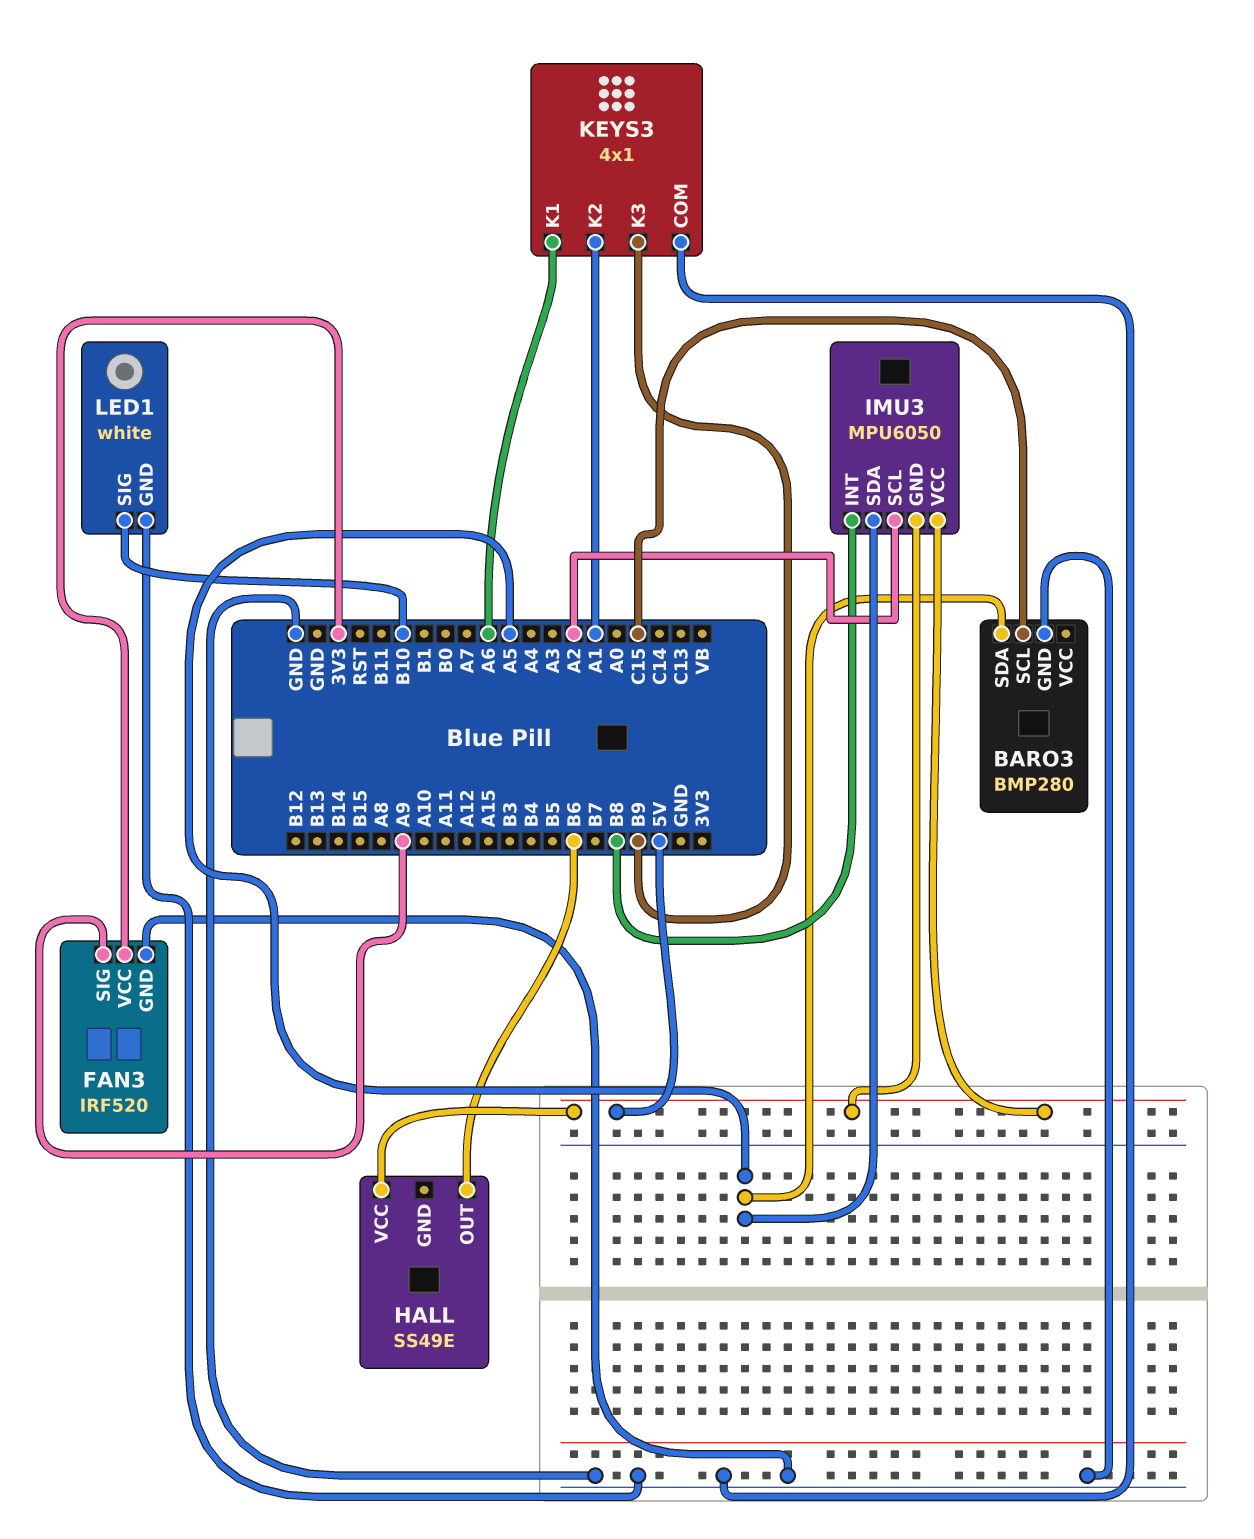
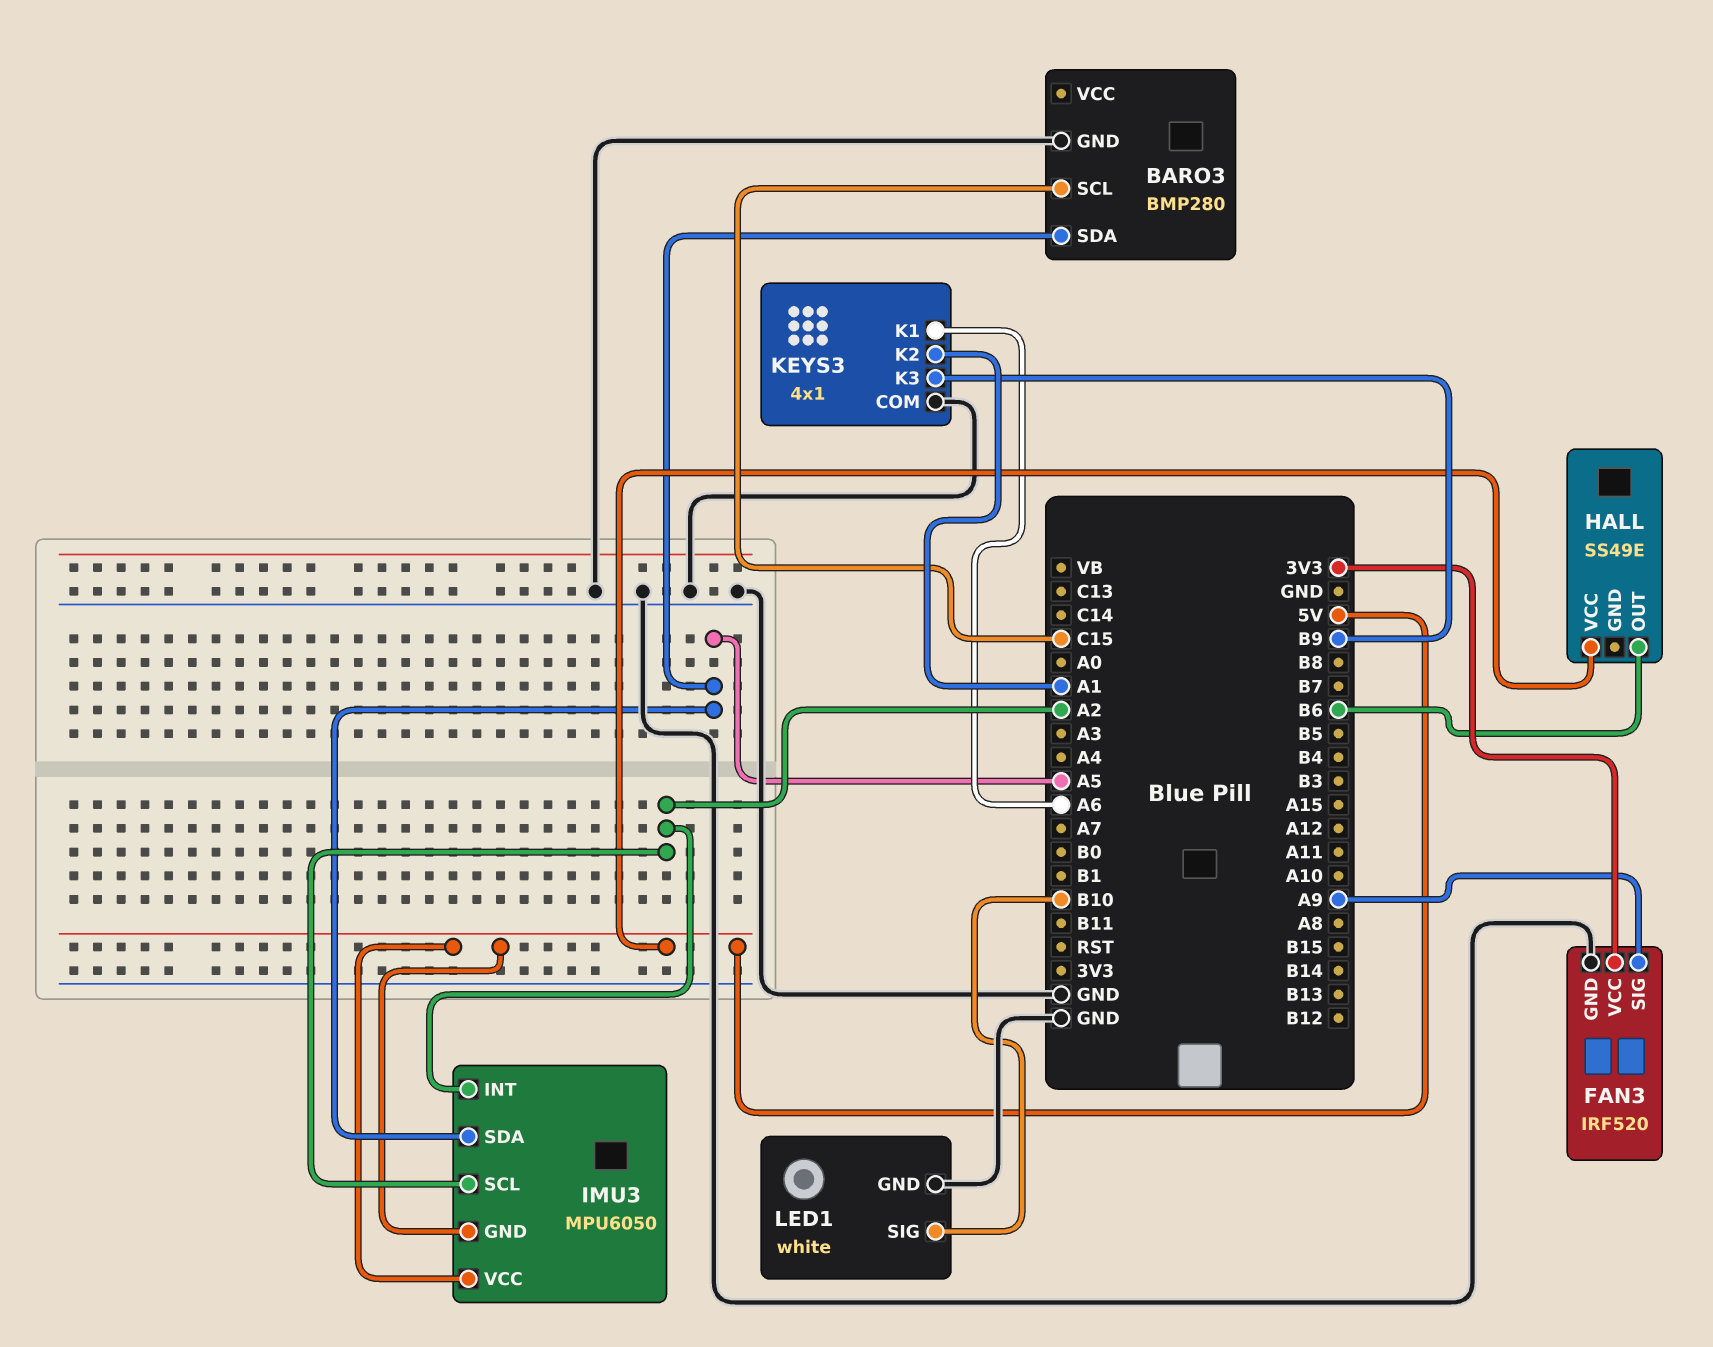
IMU3 pin INT: B8 -> A2

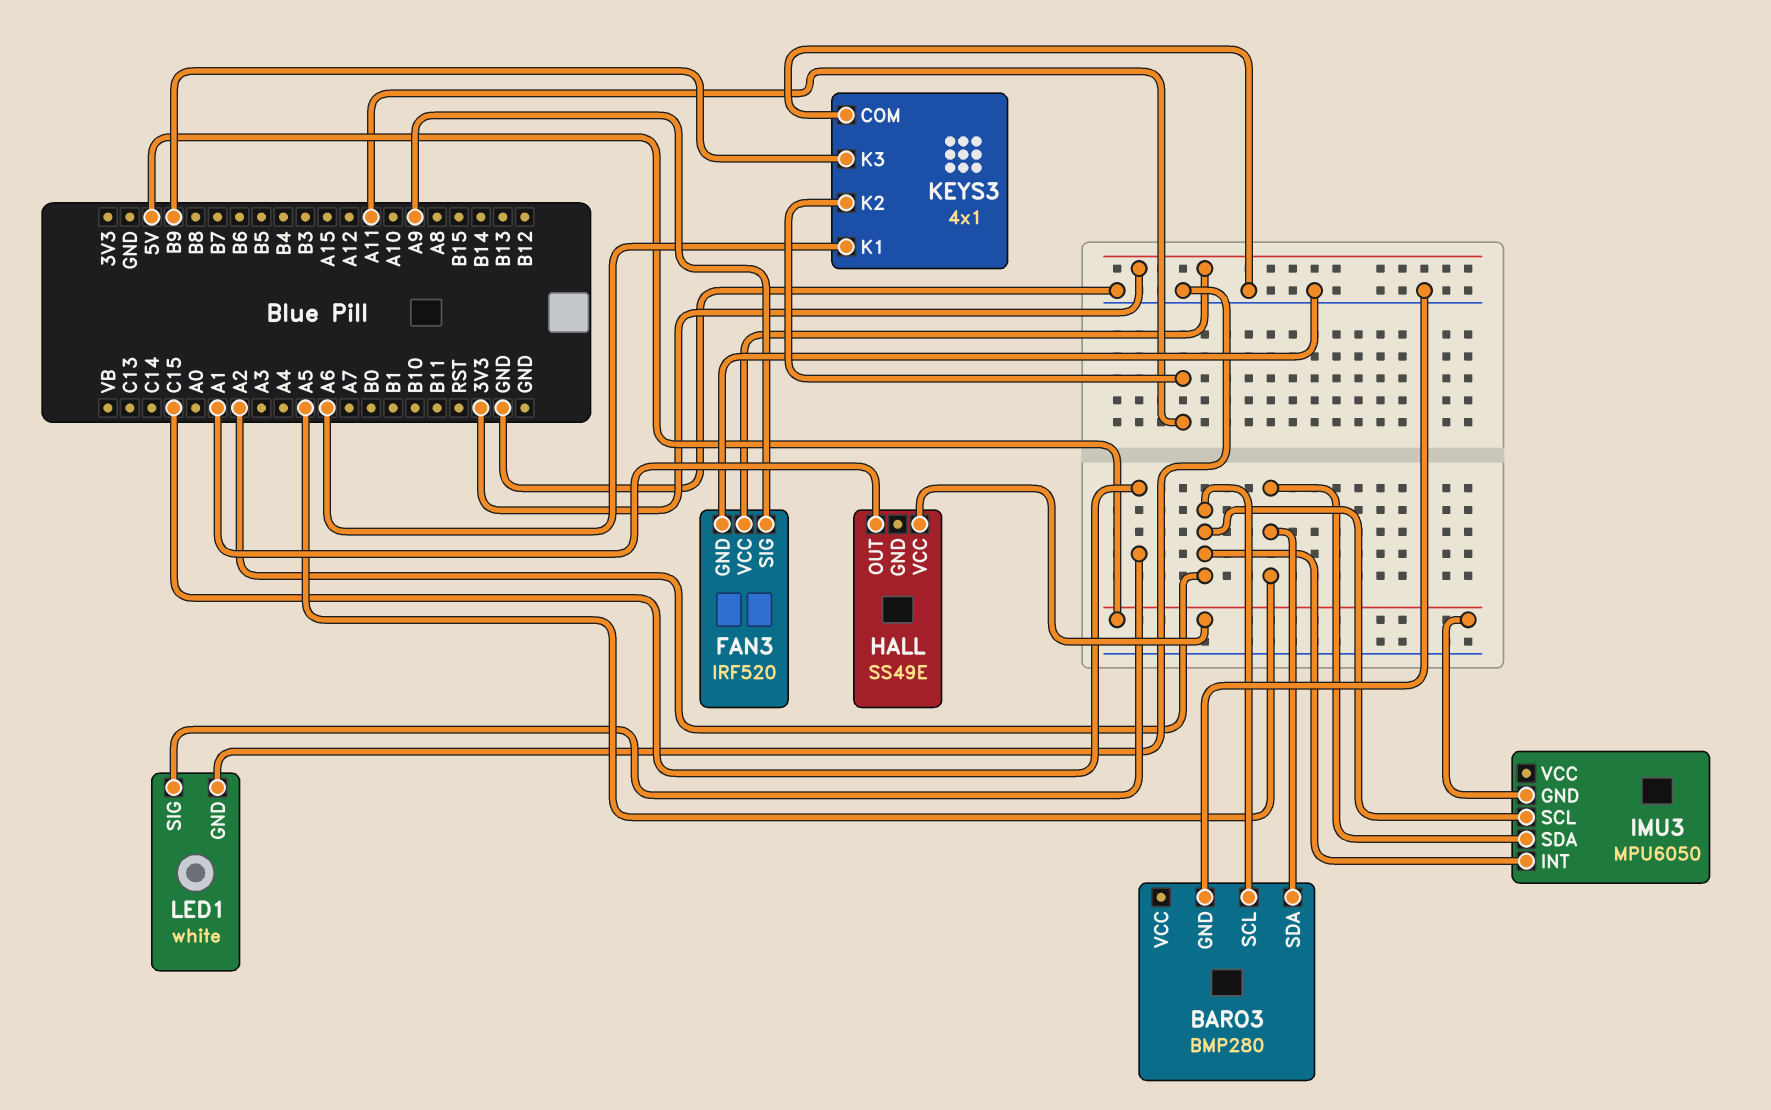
BARO3 pin SCL: C15 -> A2
HALL pin OUT: B6 -> A1
IMU3 pin VCC: 5V -> none
KEYS3 pin K2: A1 -> A11
LED1 pin SIG: B10 -> C15

